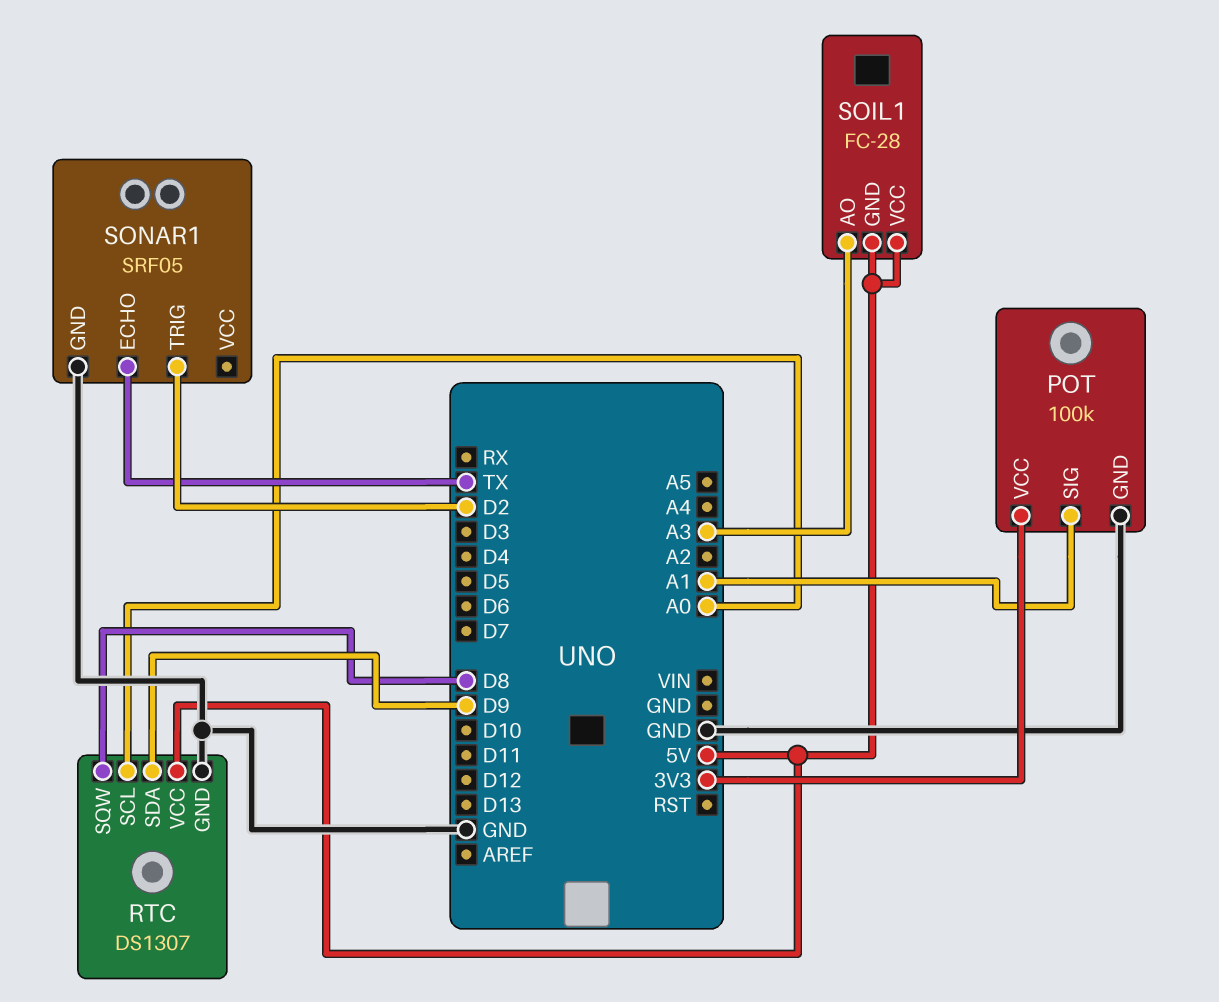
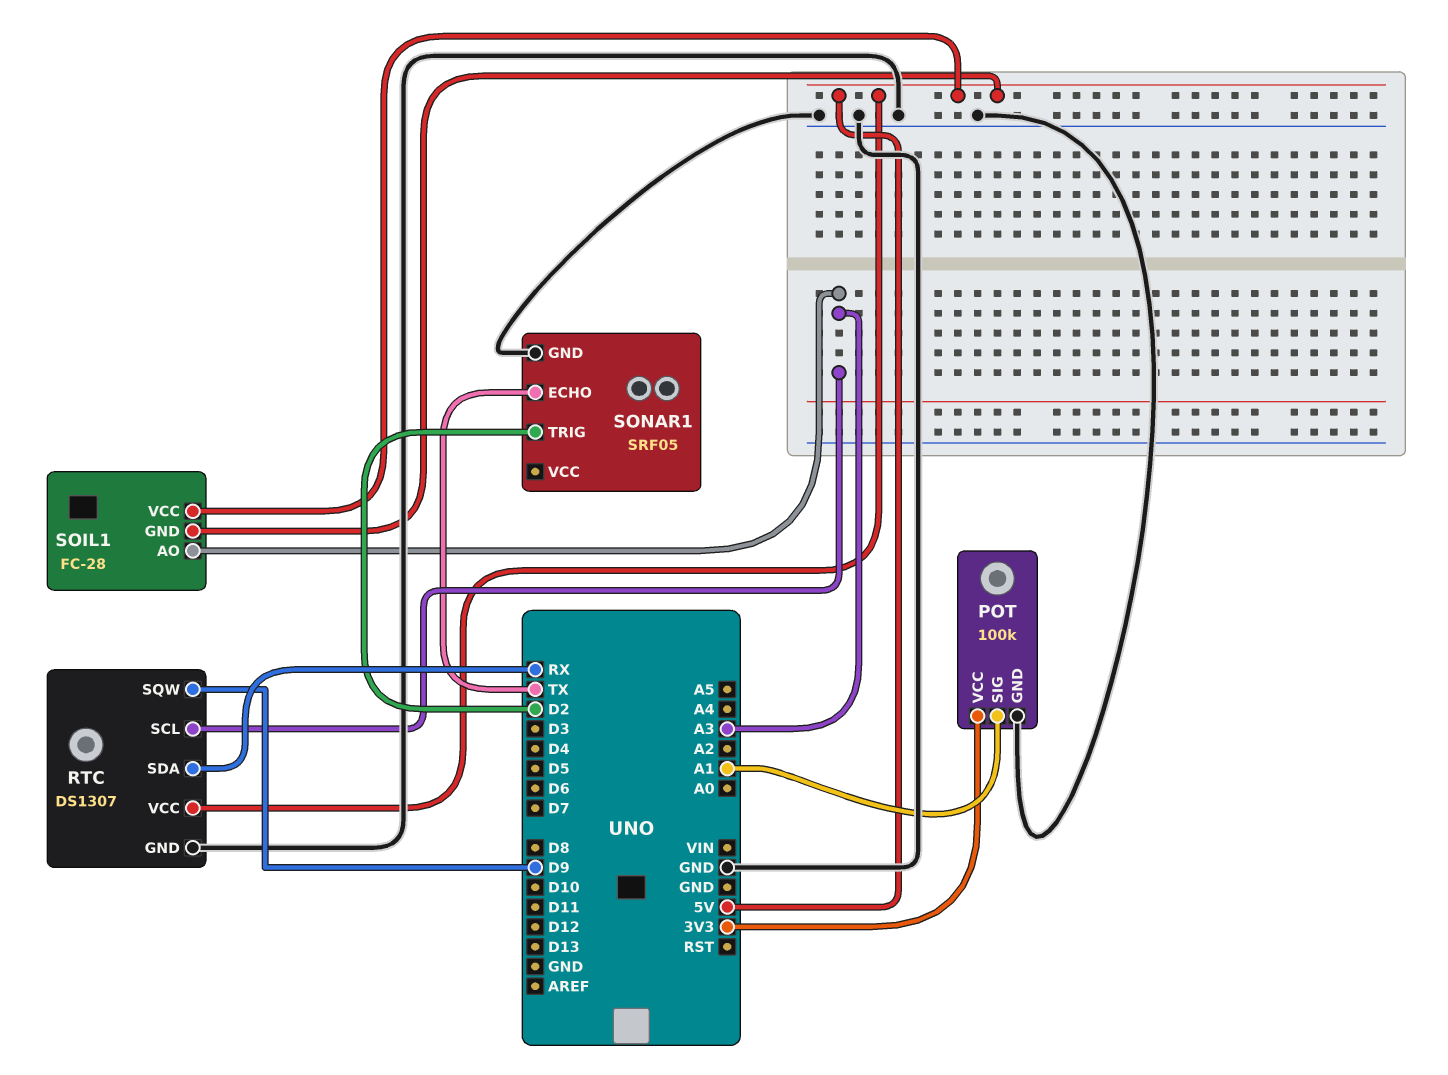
RTC pin SCL: A0 -> A3
RTC pin SDA: D9 -> RX
RTC pin SQW: D8 -> D9

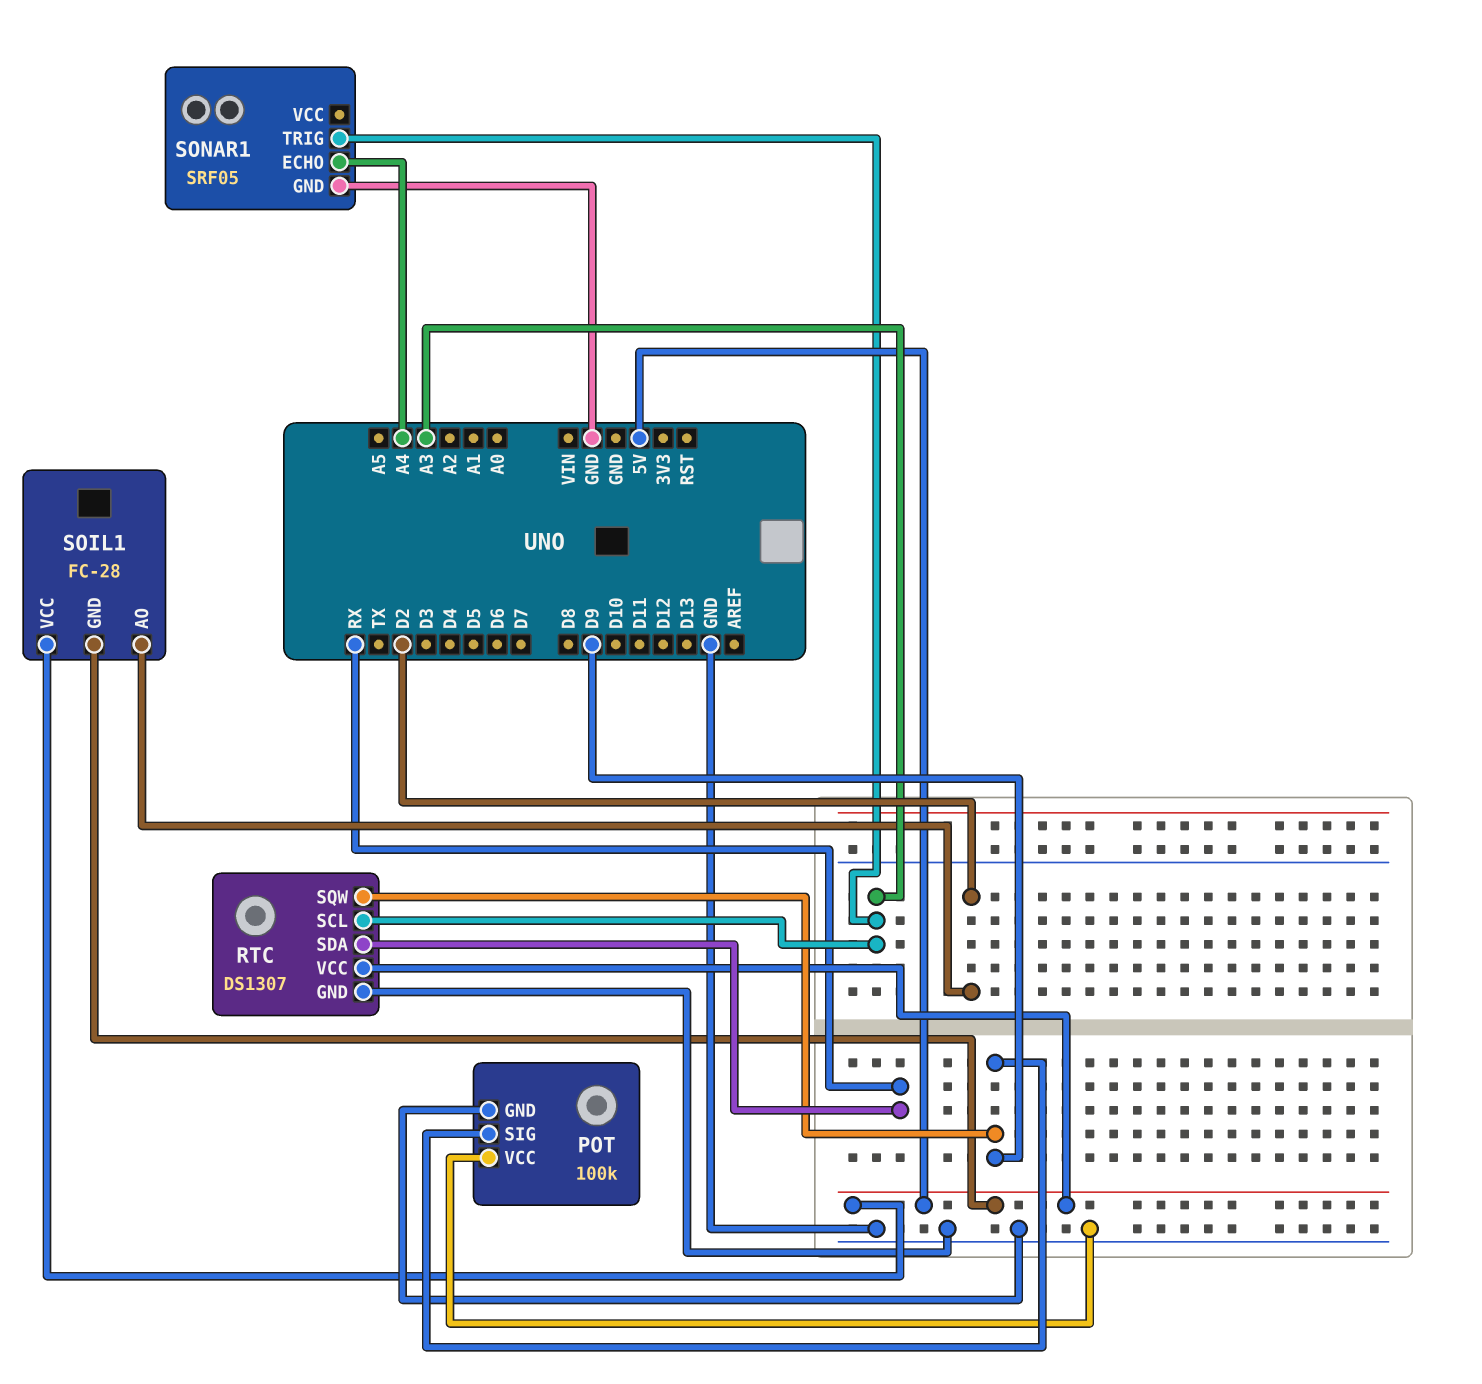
POT pin SIG: A1 -> D9
POT pin VCC: 3V3 -> GND
SOIL1 pin AO: A3 -> D2
SONAR1 pin ECHO: TX -> A4
SONAR1 pin TRIG: D2 -> A3

